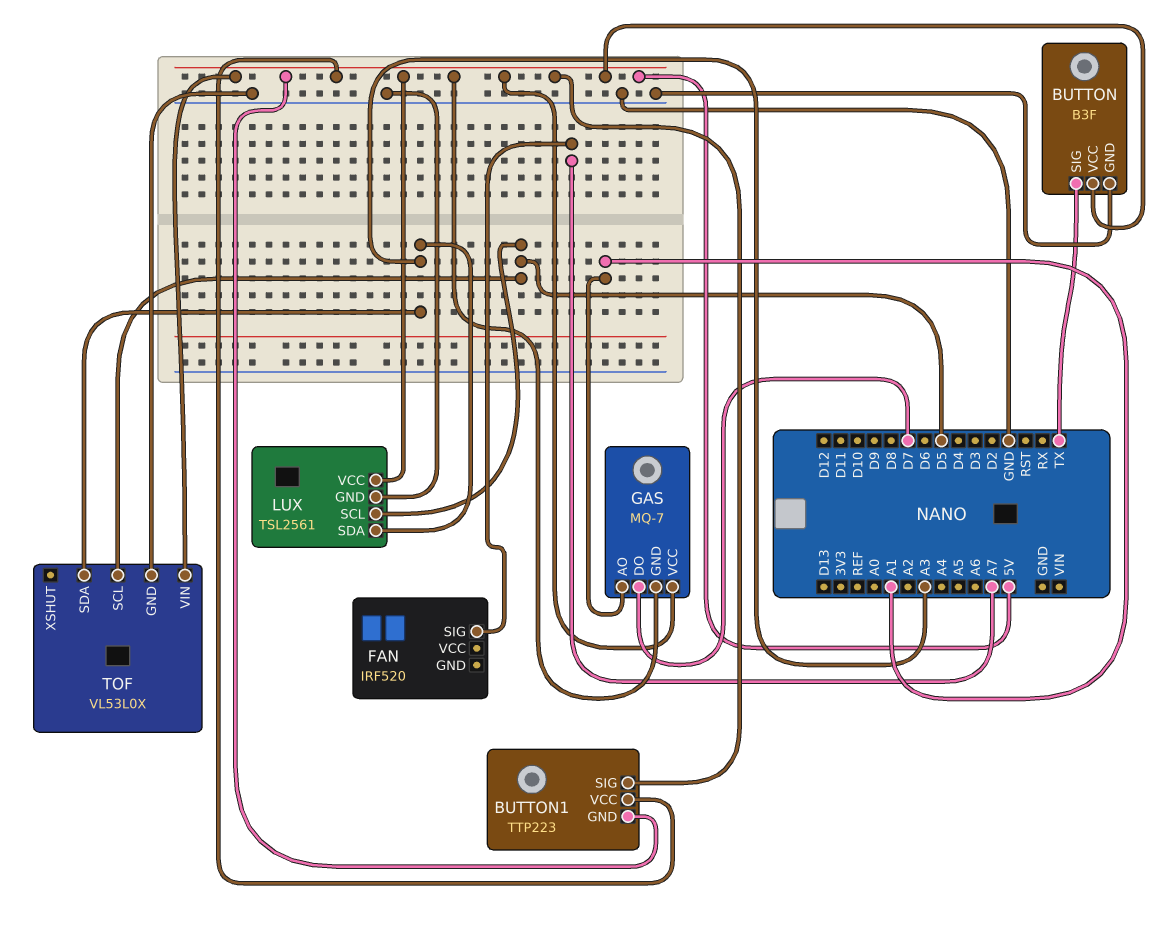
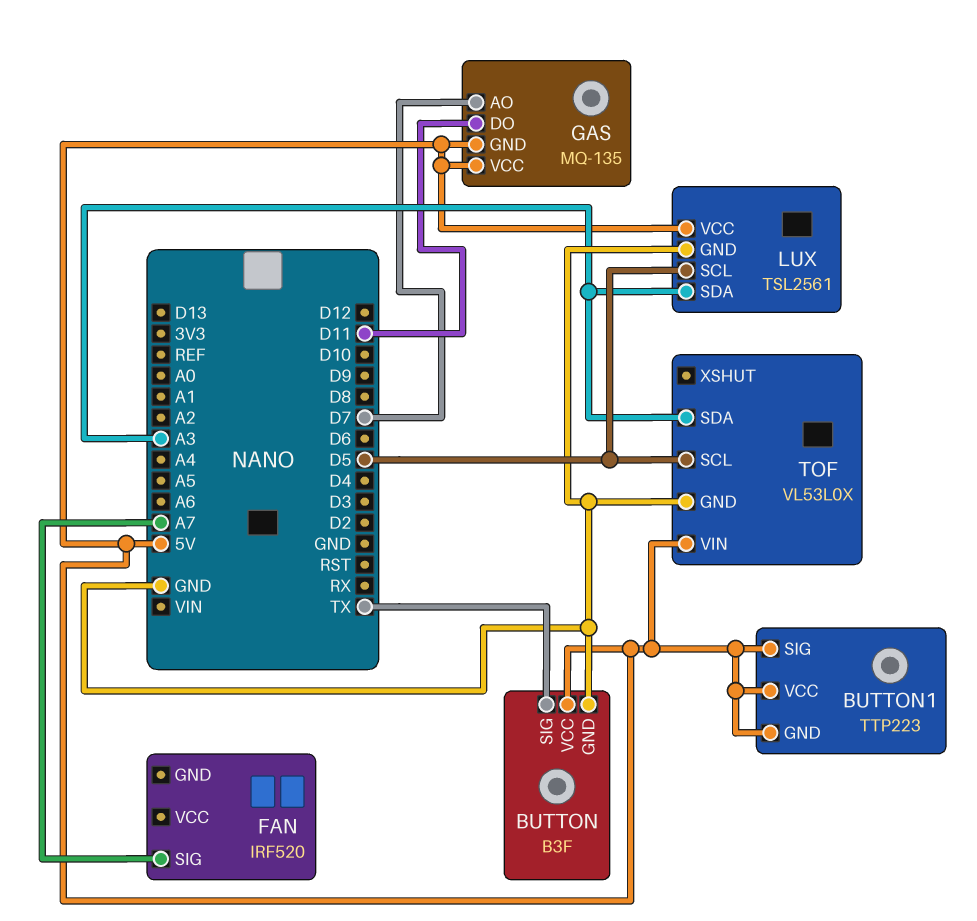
GAS: MQ-7 -> MQ-135
GAS pin AO: A1 -> D7
GAS pin DO: D7 -> D11

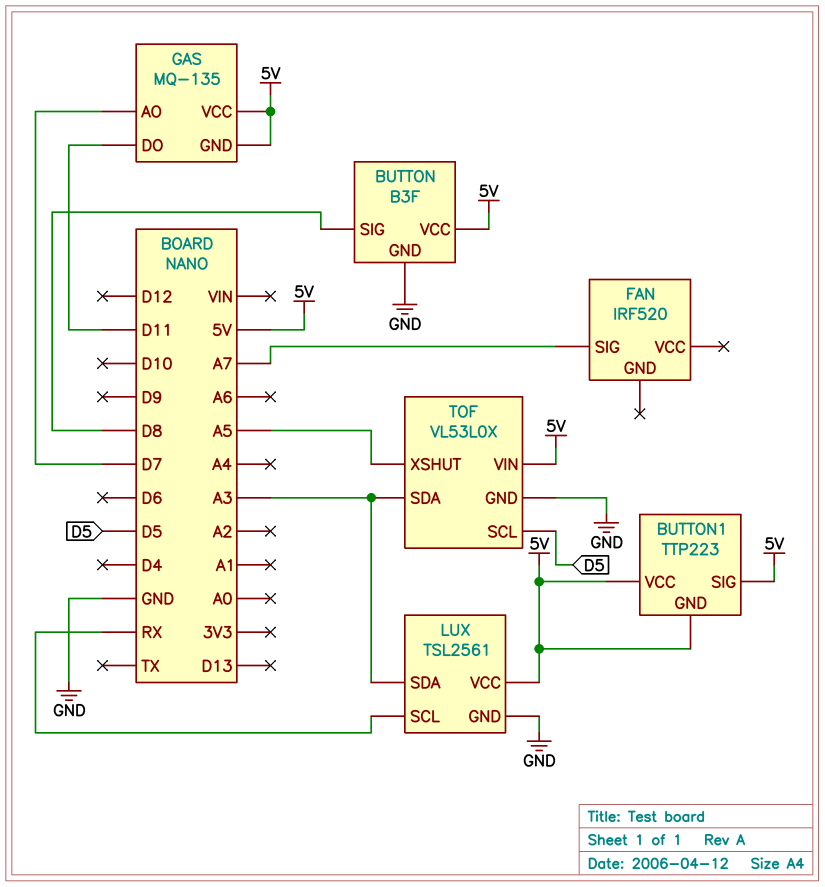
BUTTON pin SIG: TX -> D8
LUX pin SCL: D5 -> RX
TOF pin XSHUT: none -> A5

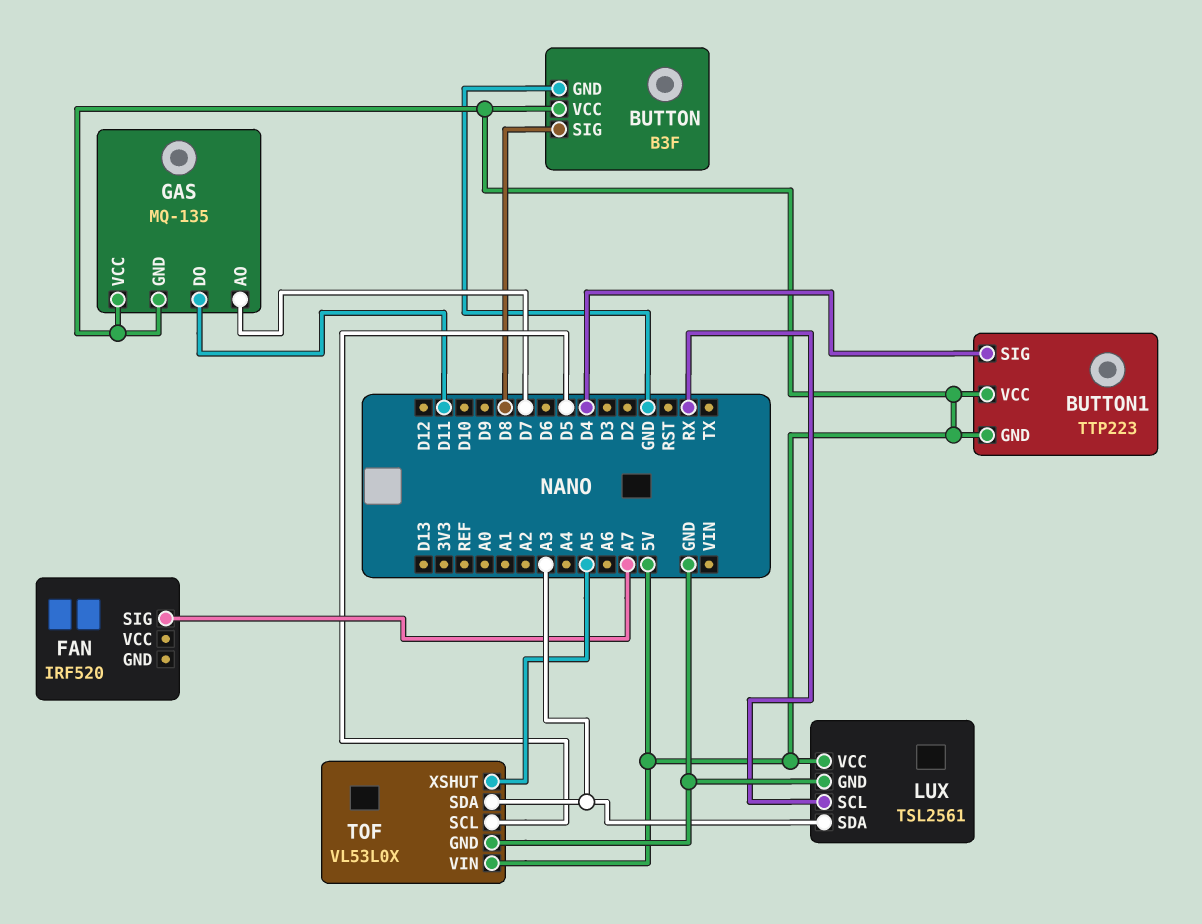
BUTTON1 pin SIG: 5V -> D4

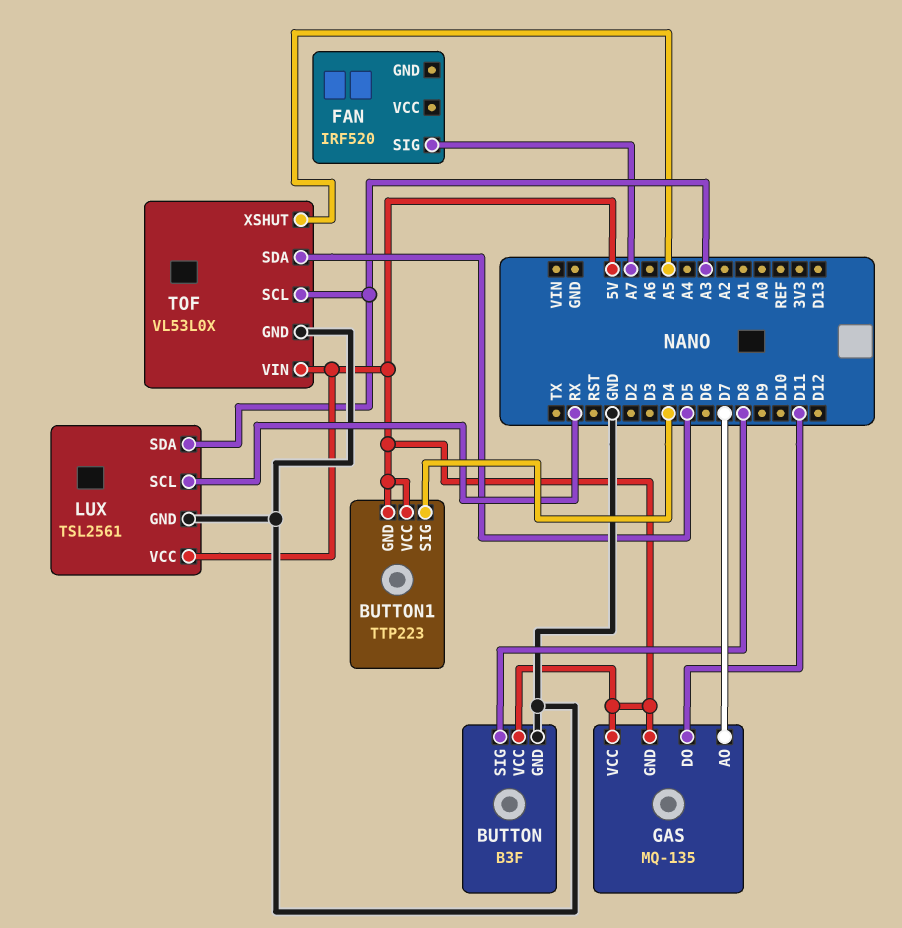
TOF pin SCL: D5 -> A3
TOF pin SDA: A3 -> D5

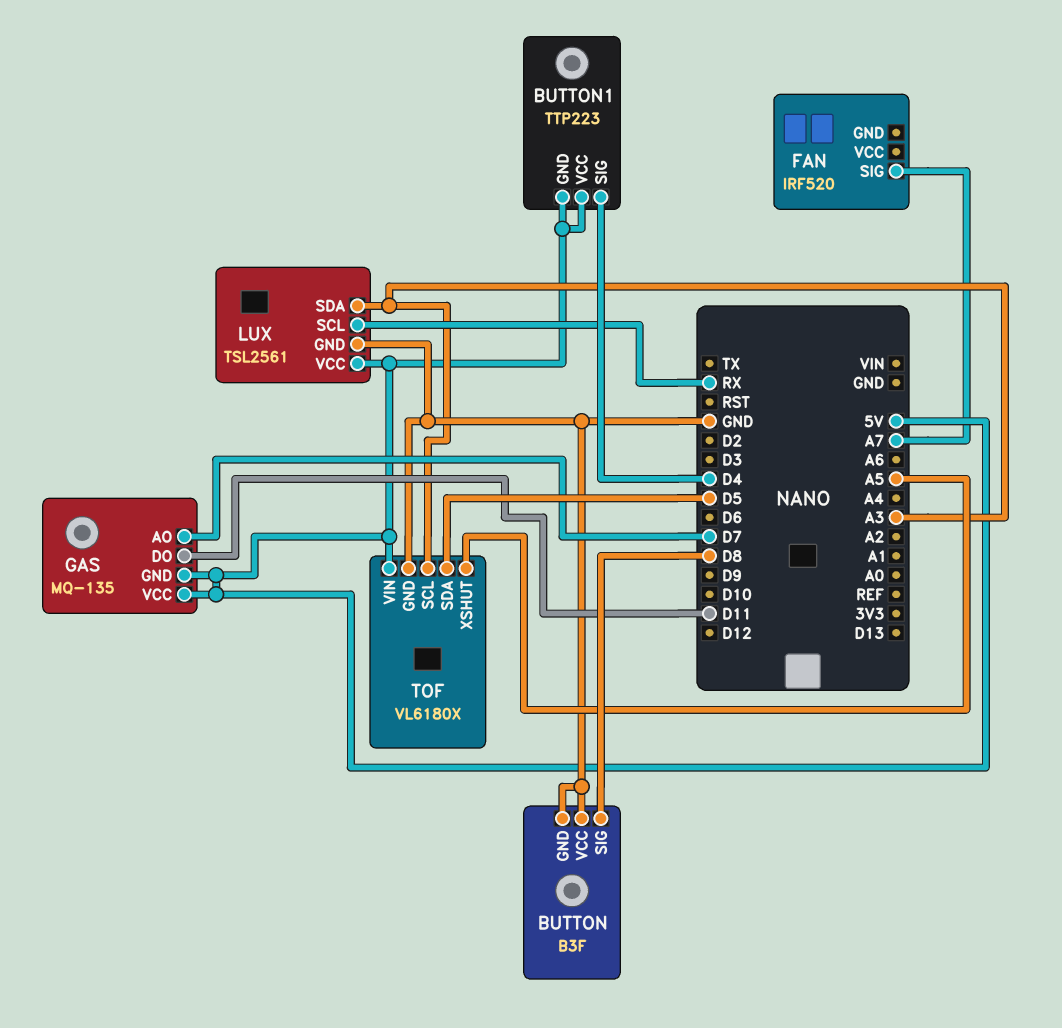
BUTTON pin VCC: 5V -> GND
TOF: VL53L0X -> VL6180X

